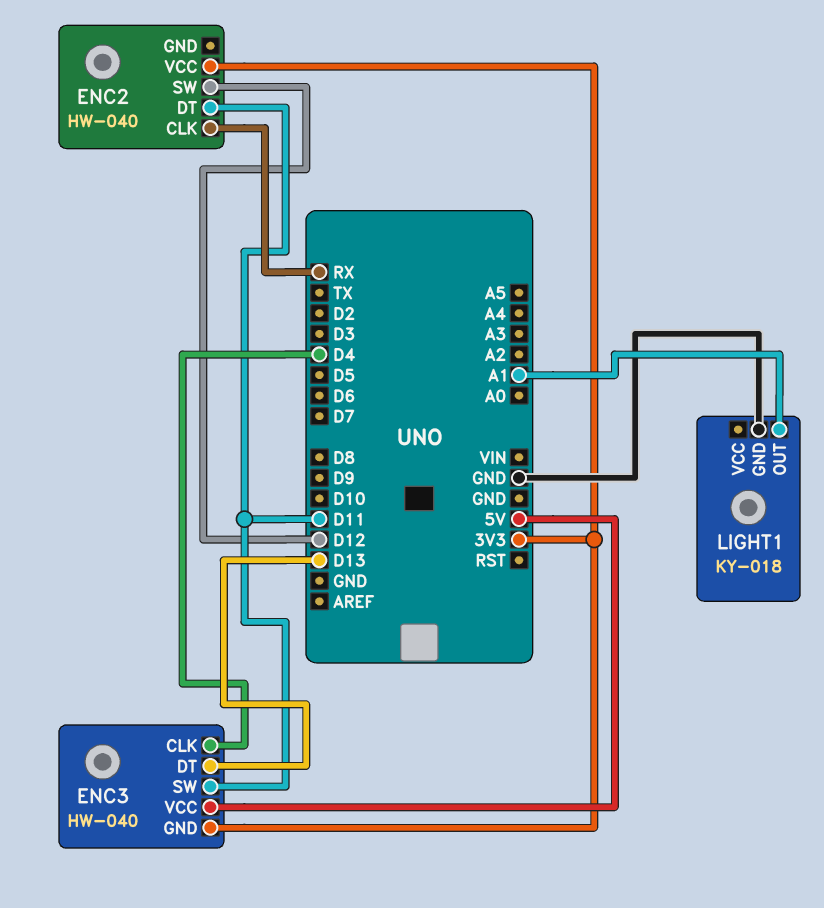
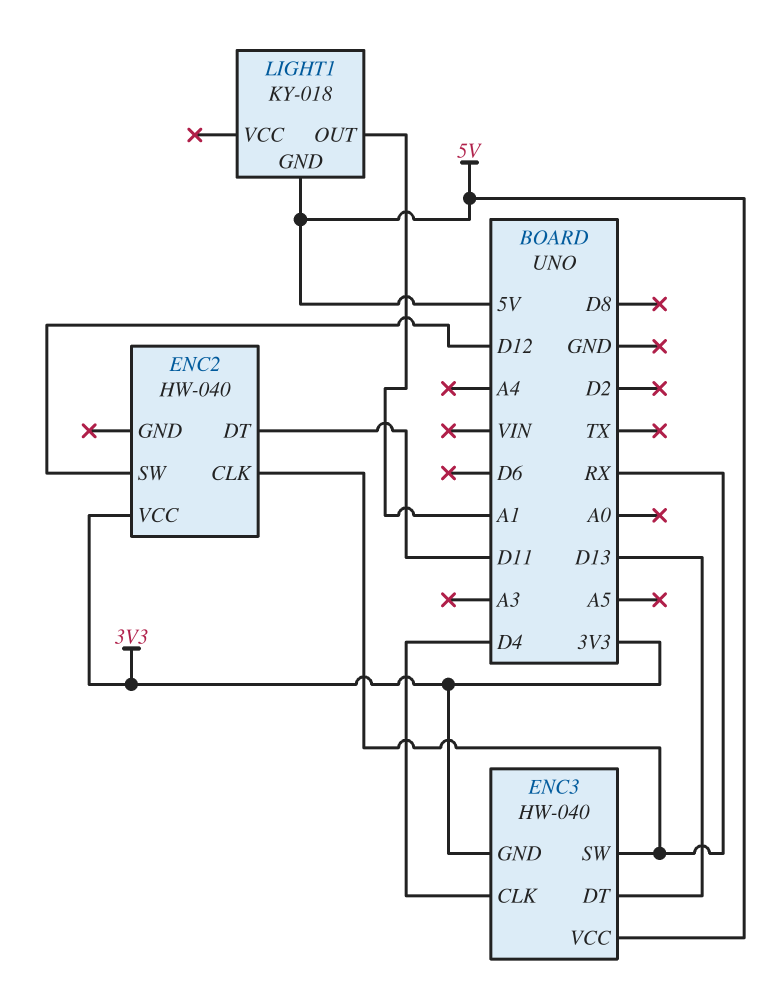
ENC3 pin SW: D11 -> RX
LIGHT1 pin GND: GND -> 5V

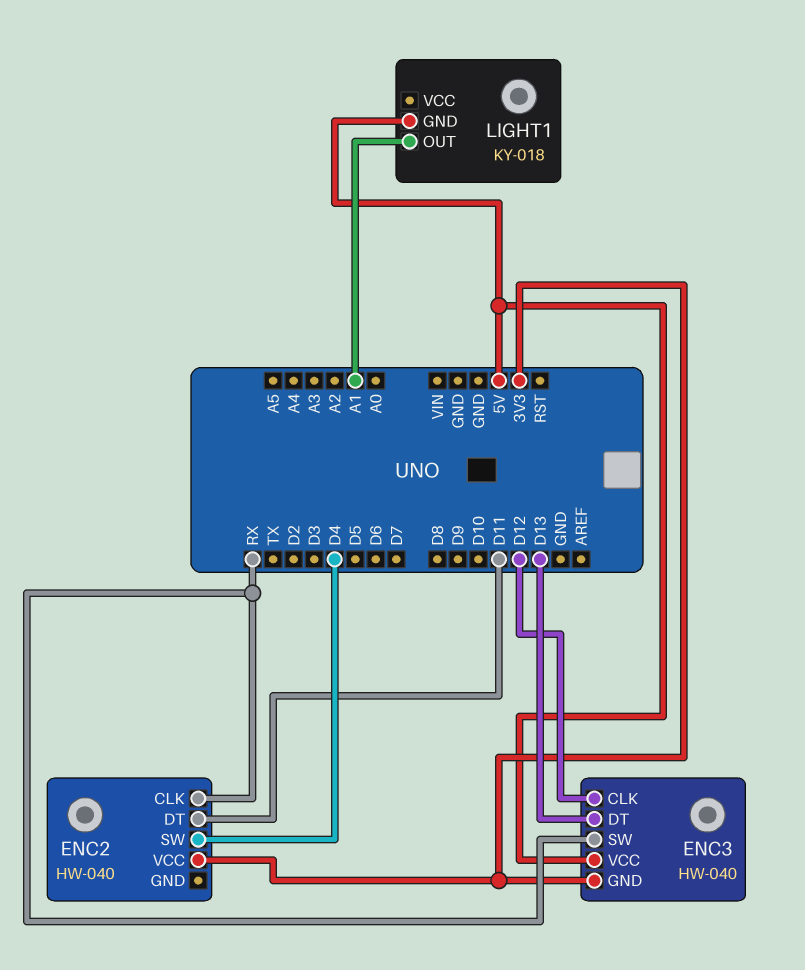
ENC2 pin SW: D12 -> D4
ENC3 pin CLK: D4 -> D12

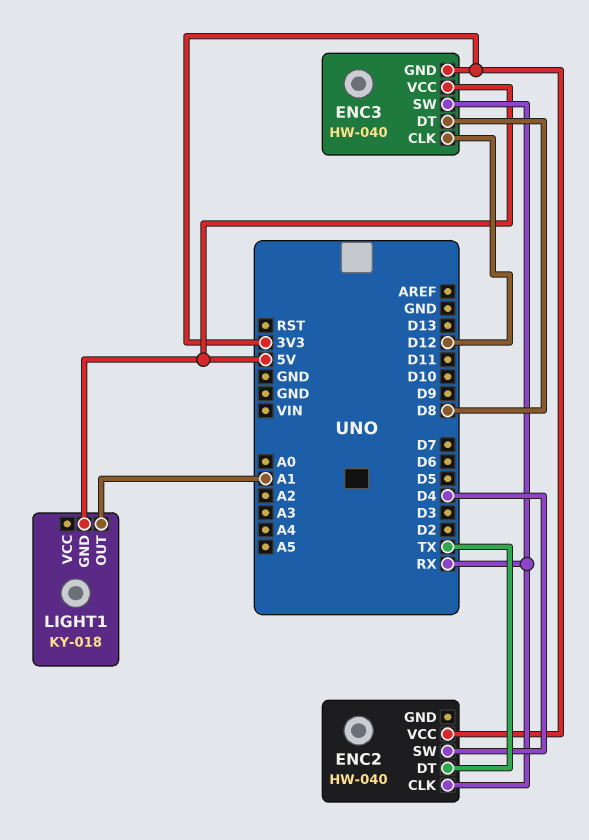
ENC2 pin DT: D11 -> TX
ENC3 pin DT: D13 -> D8

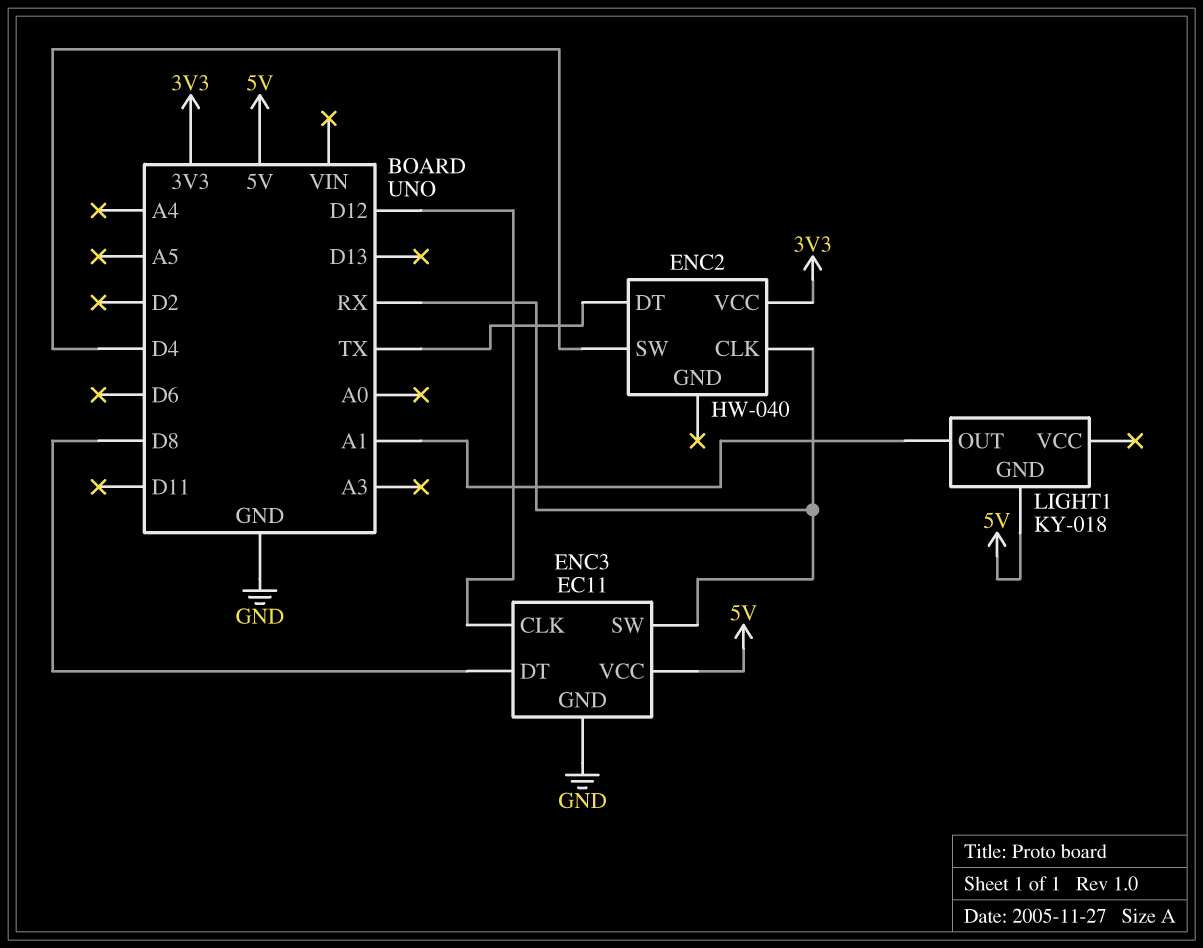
ENC3: HW-040 -> EC11
ENC3 pin GND: 3V3 -> GND

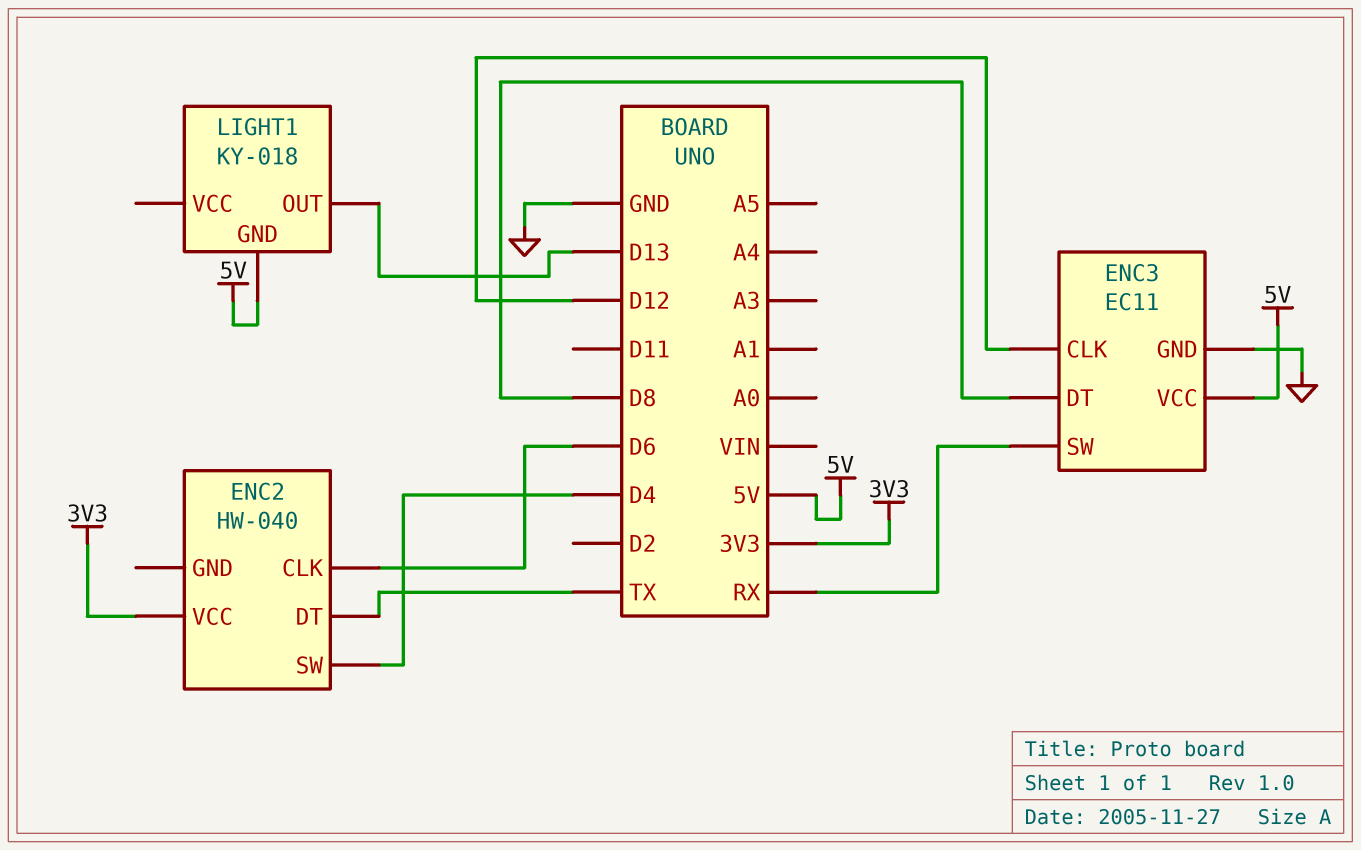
ENC2 pin CLK: RX -> D6
LIGHT1 pin OUT: A1 -> D13

